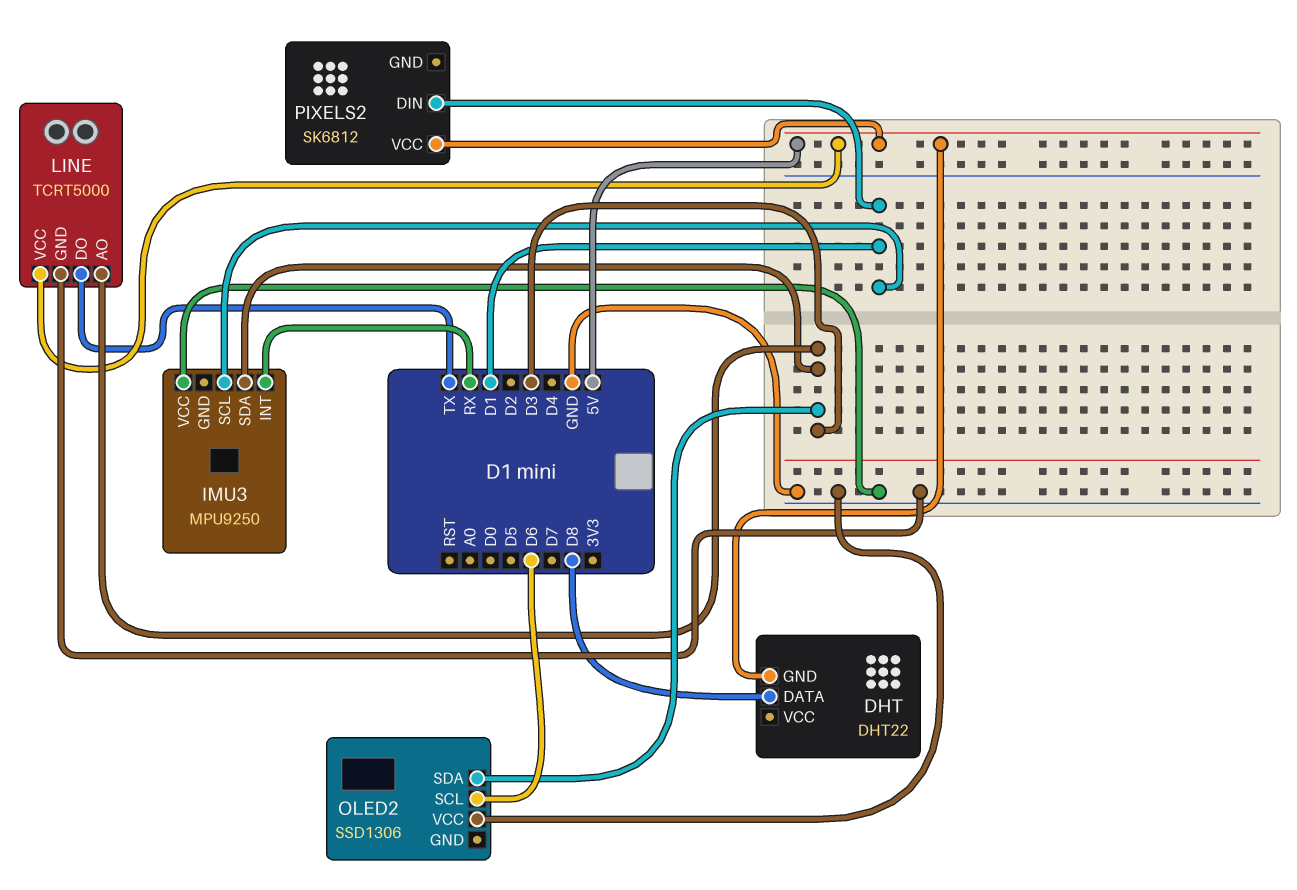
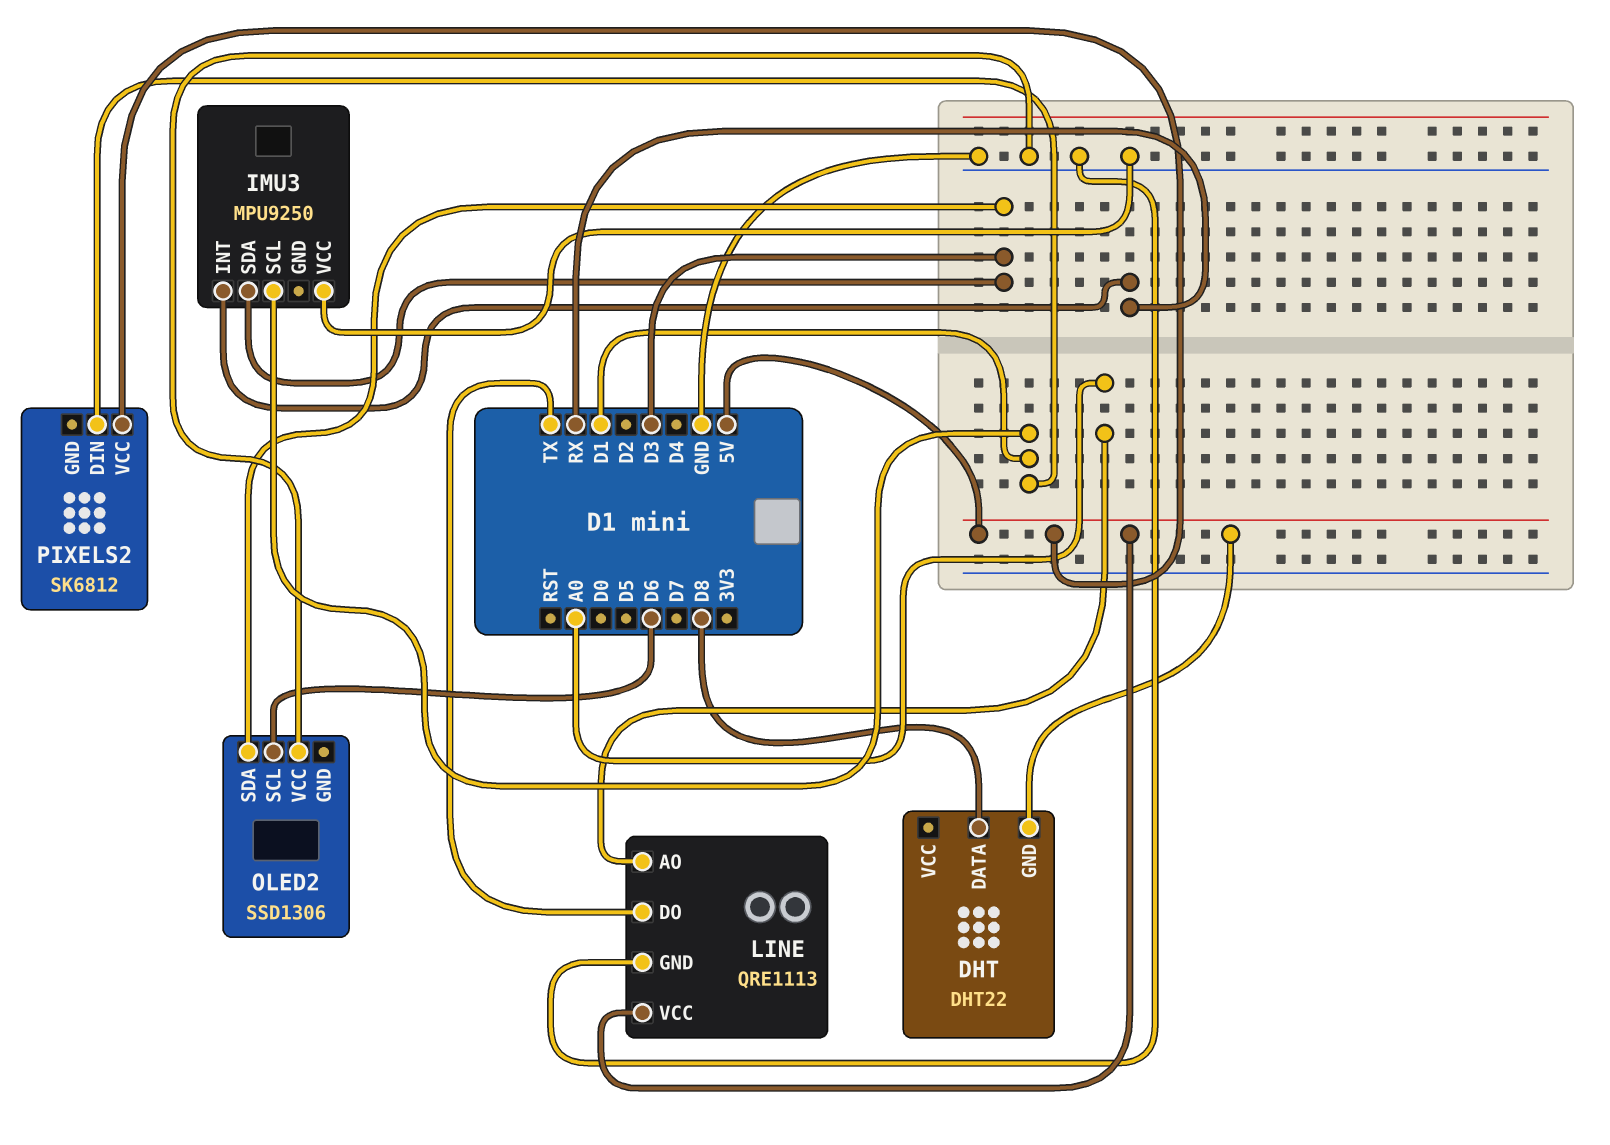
LINE: TCRT5000 -> QRE1113
LINE pin AO: D3 -> A0

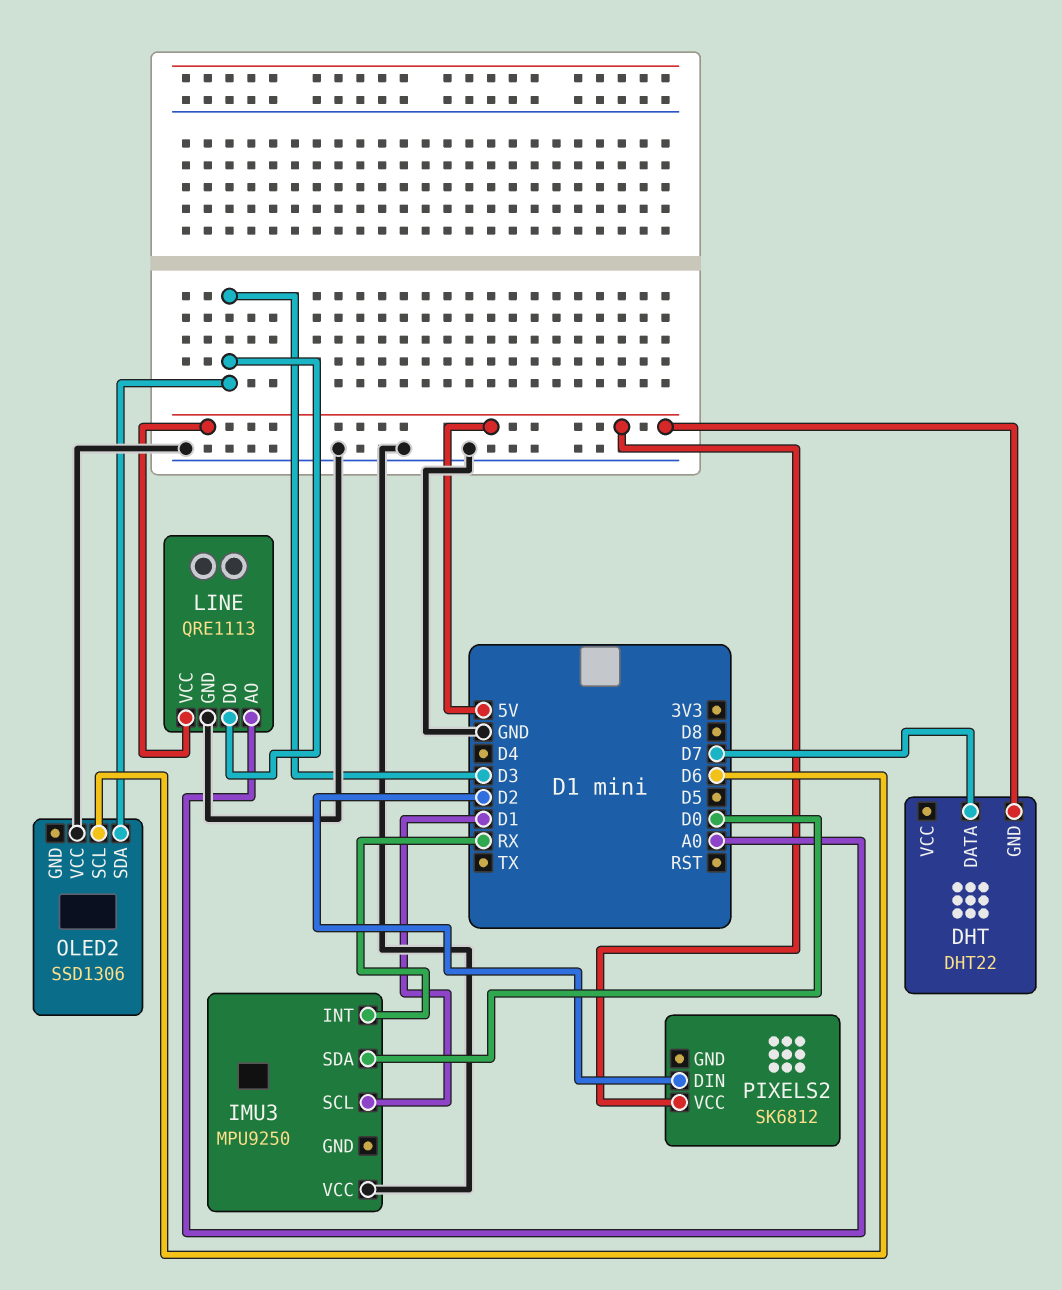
DHT pin DATA: D8 -> D7
IMU3 pin SDA: D3 -> D0
LINE pin DO: TX -> D3
PIXELS2 pin DIN: D1 -> D2

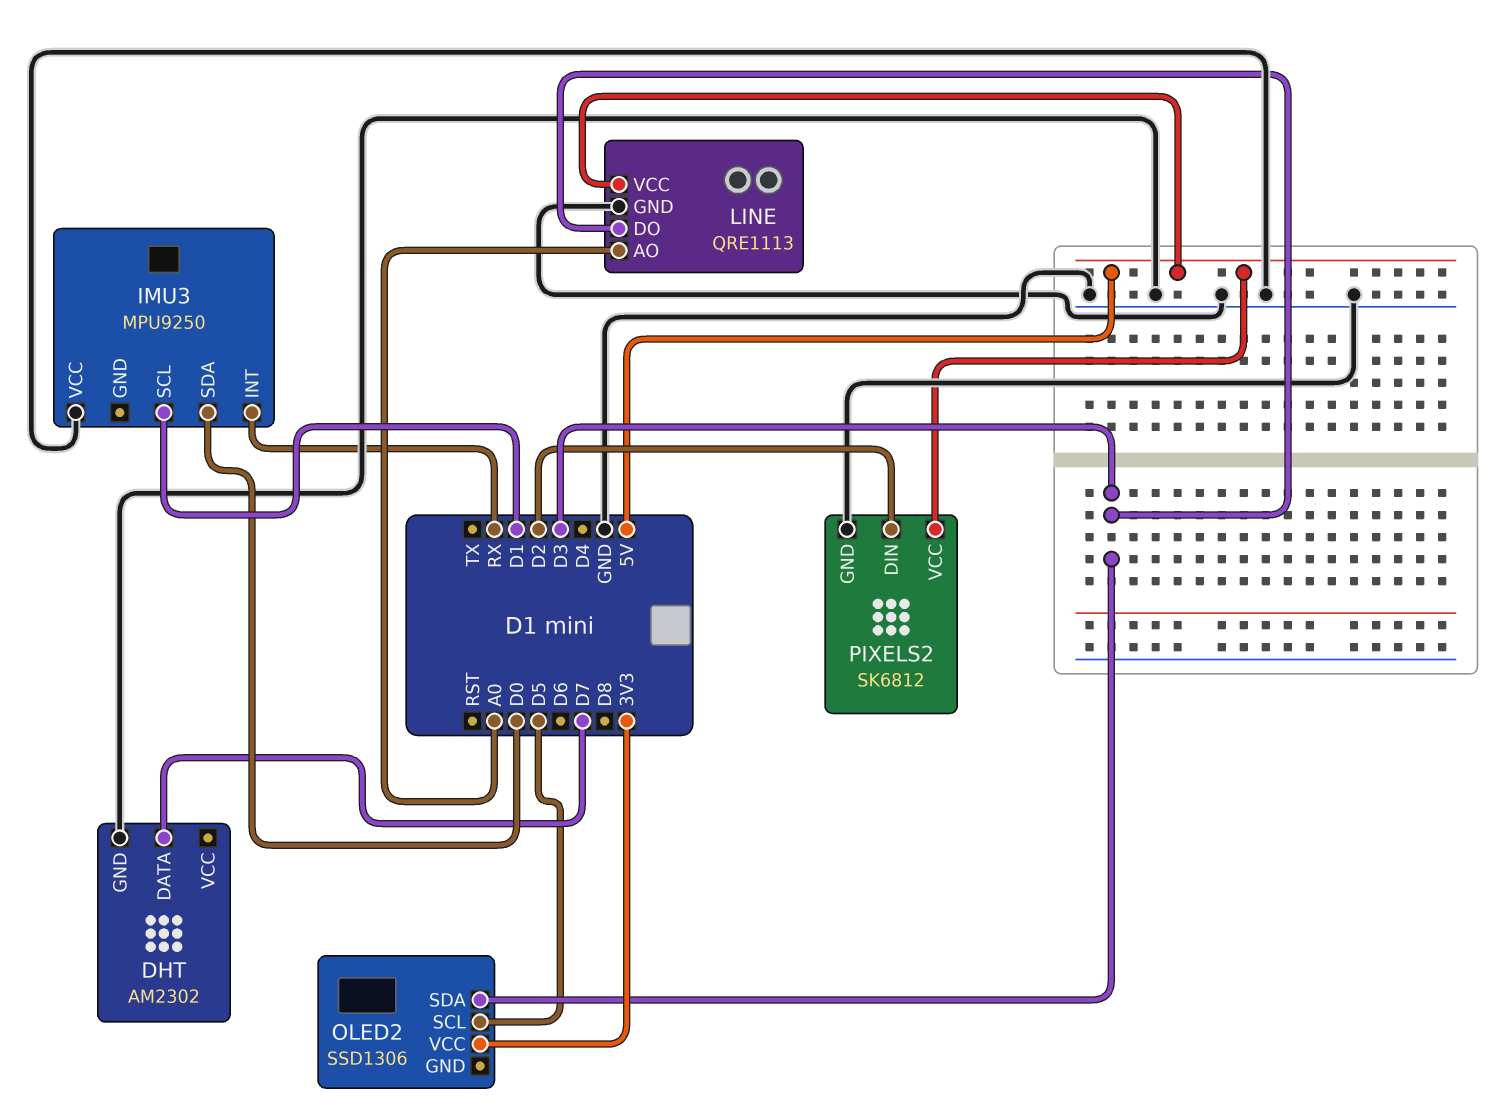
DHT: DHT22 -> AM2302
DHT pin GND: 5V -> GND
OLED2 pin SCL: D6 -> D5
OLED2 pin VCC: GND -> 3V3
PIXELS2 pin GND: none -> GND

